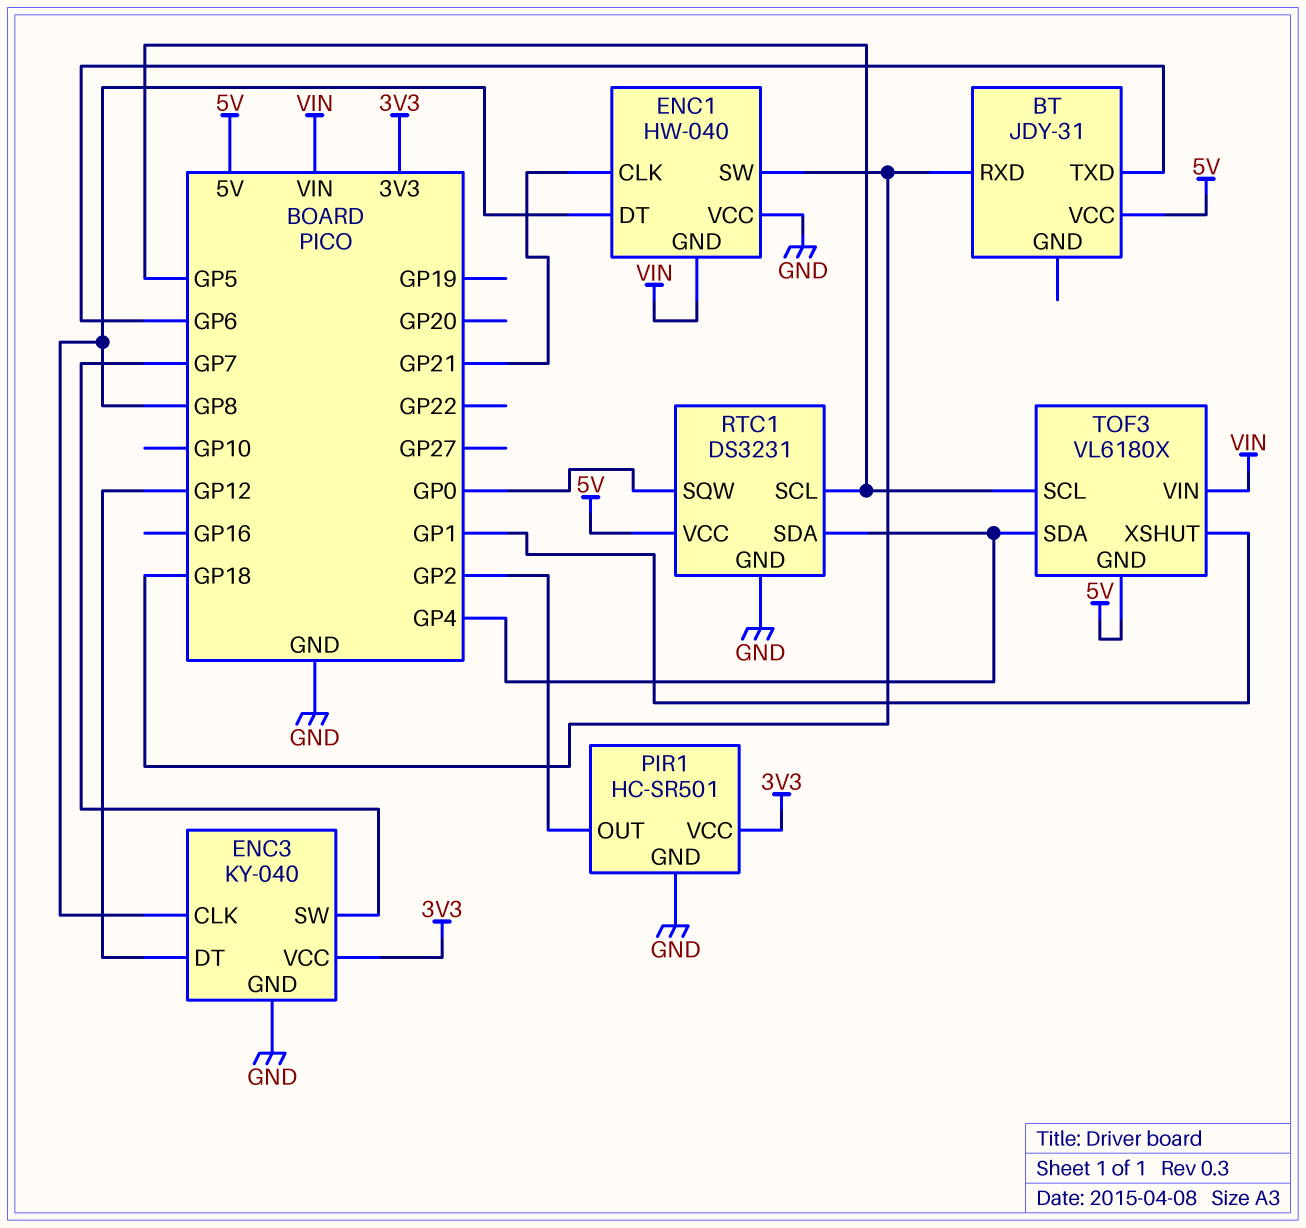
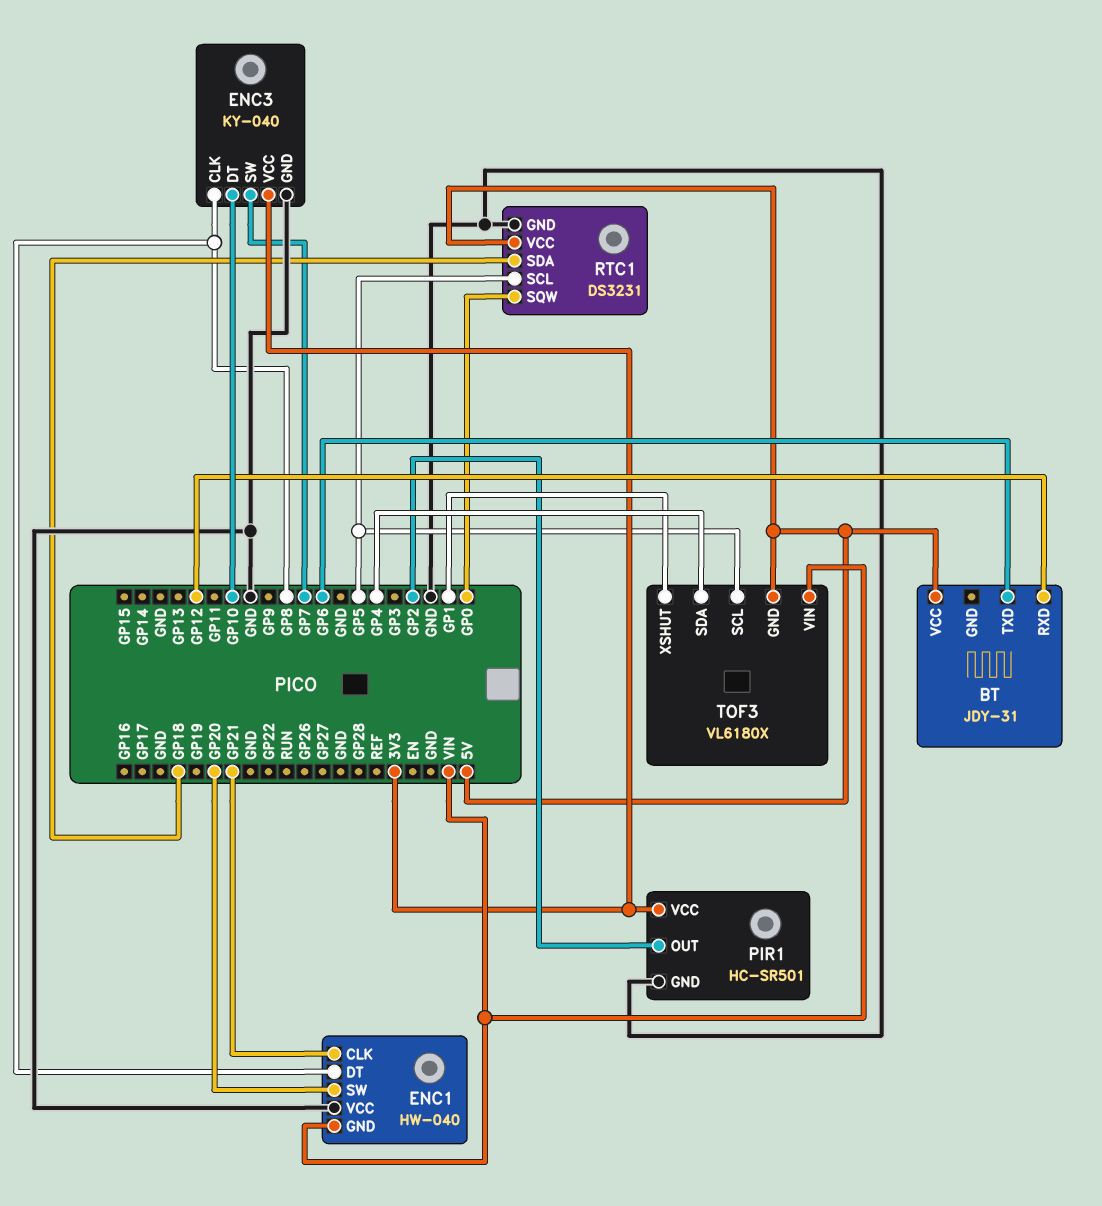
BT pin RXD: GP18 -> GP12
ENC1 pin SW: GP18 -> GP20
ENC3 pin DT: GP12 -> GP10
RTC1 pin SDA: GP4 -> GP18

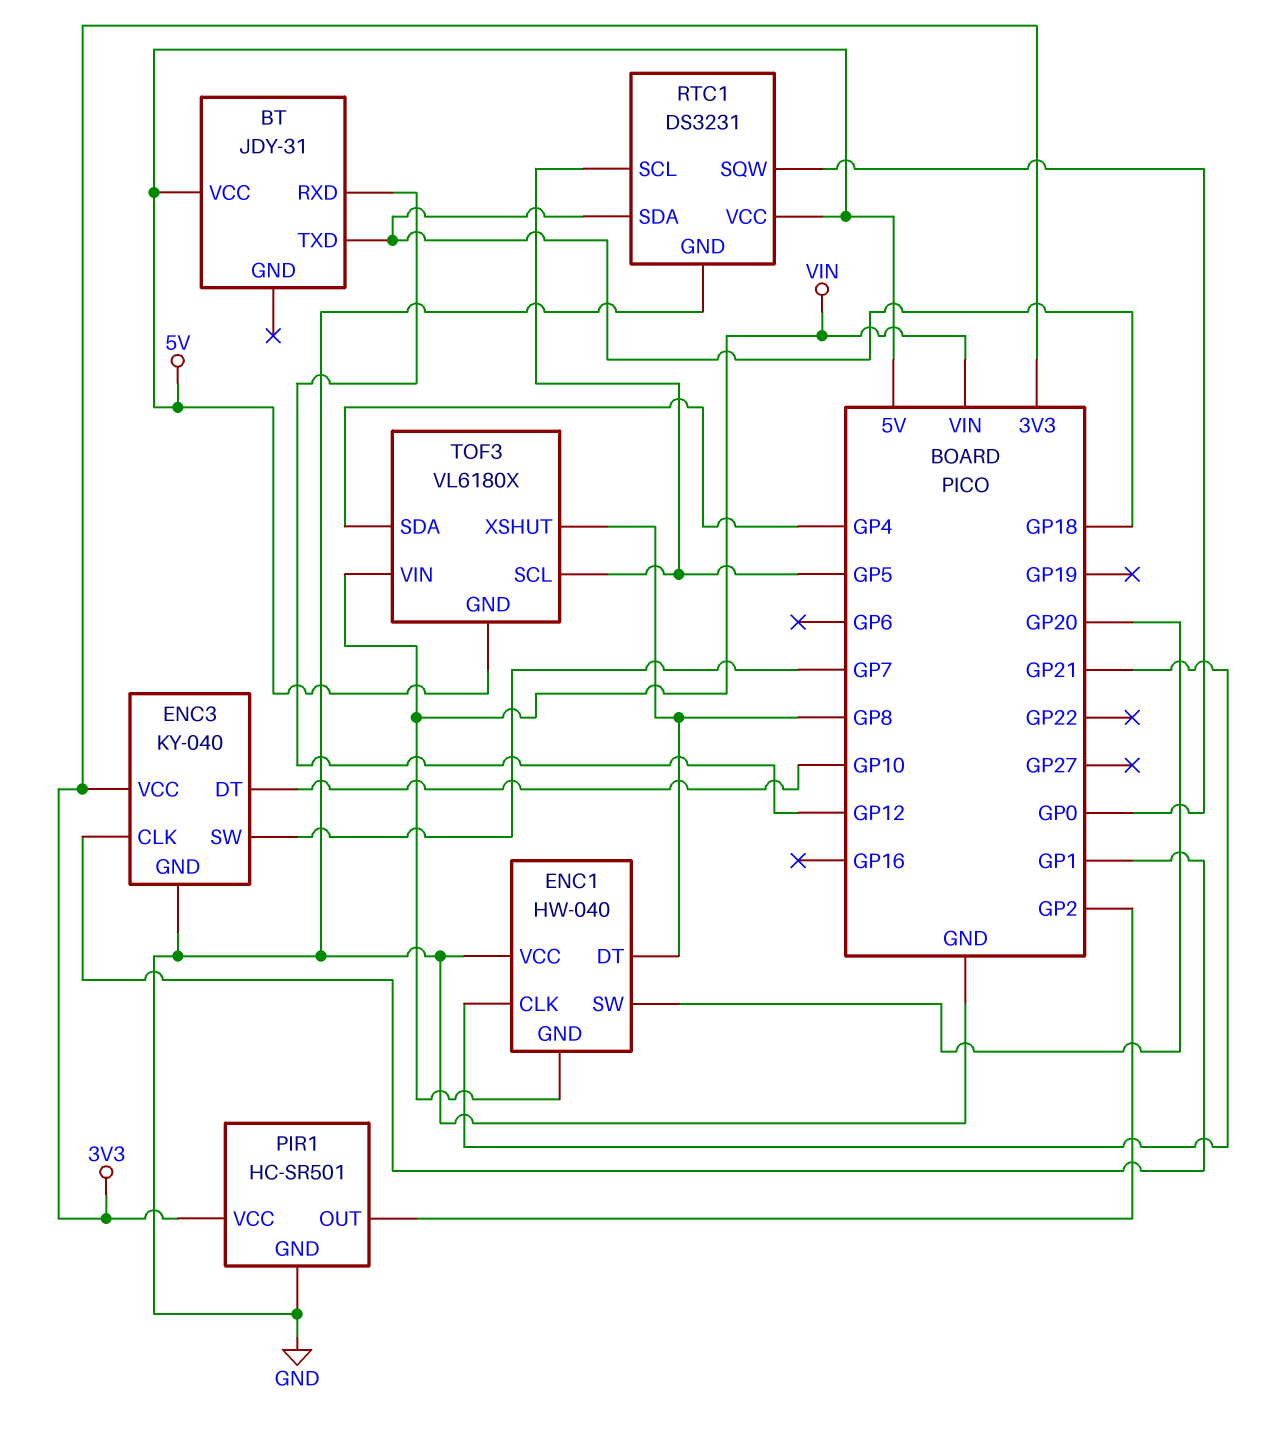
BT pin TXD: GP6 -> GP18
ENC3 pin CLK: GP8 -> GP1
TOF3 pin XSHUT: GP1 -> GP8

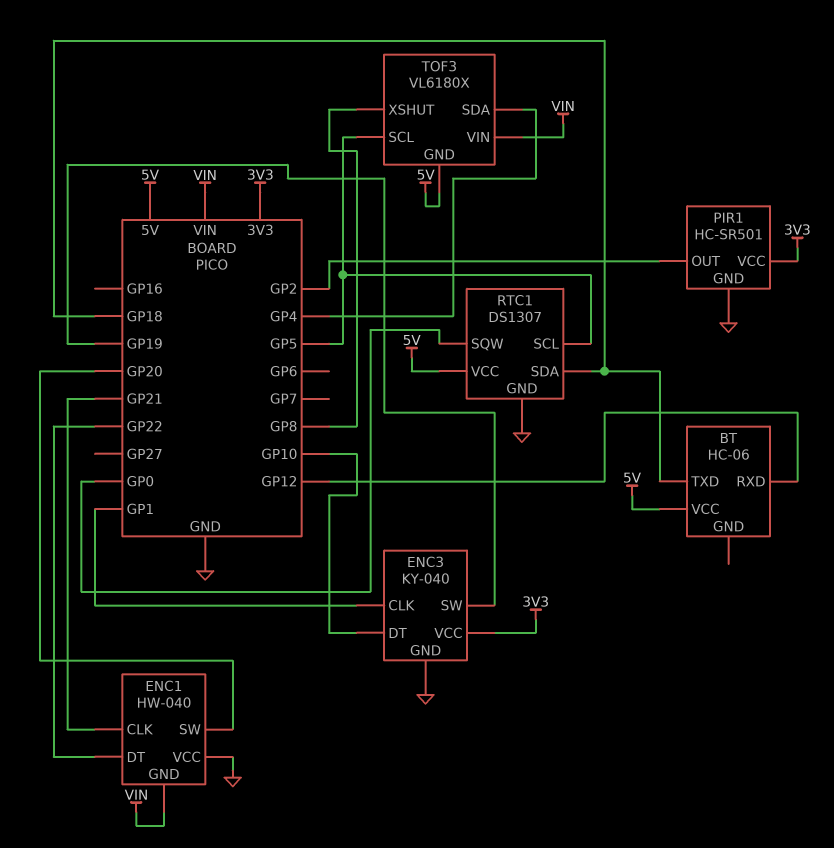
BT: JDY-31 -> HC-06
ENC1 pin DT: GP8 -> GP22
ENC3 pin SW: GP7 -> GP19
RTC1: DS3231 -> DS1307

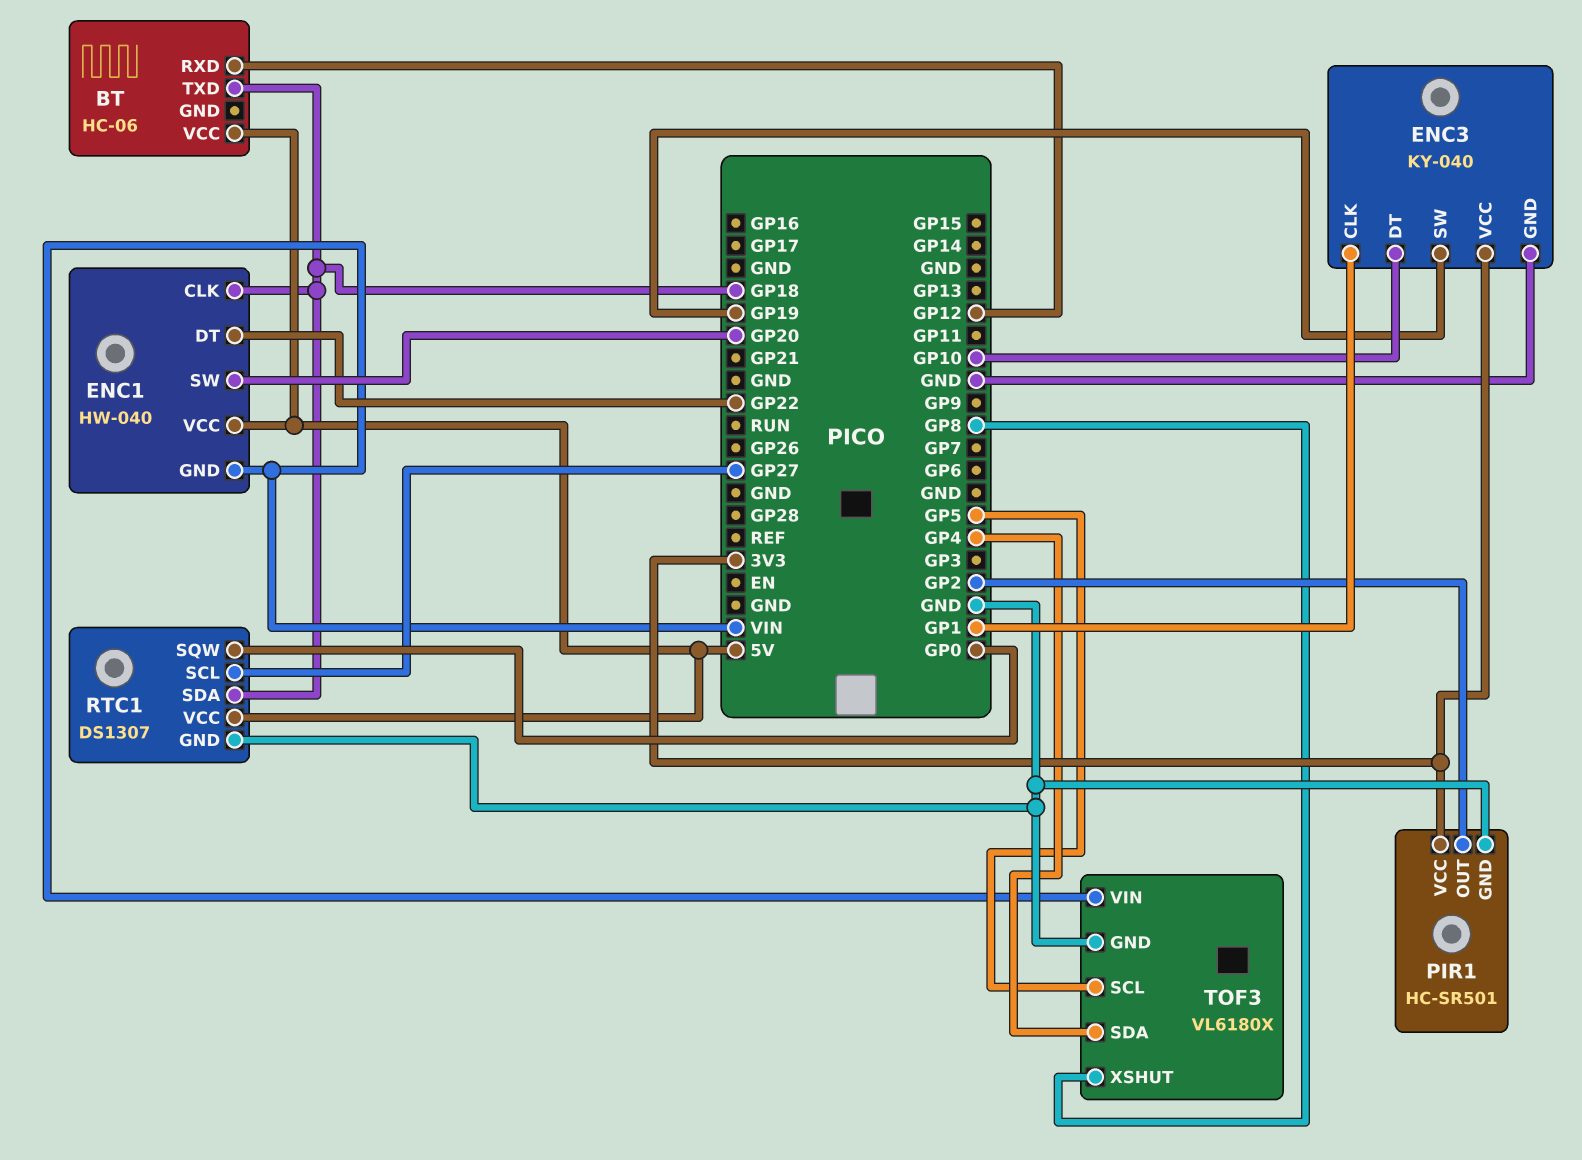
ENC1 pin CLK: GP21 -> GP18
ENC1 pin VCC: GND -> 5V
RTC1 pin SCL: GP5 -> GP27
TOF3 pin GND: 5V -> GND

